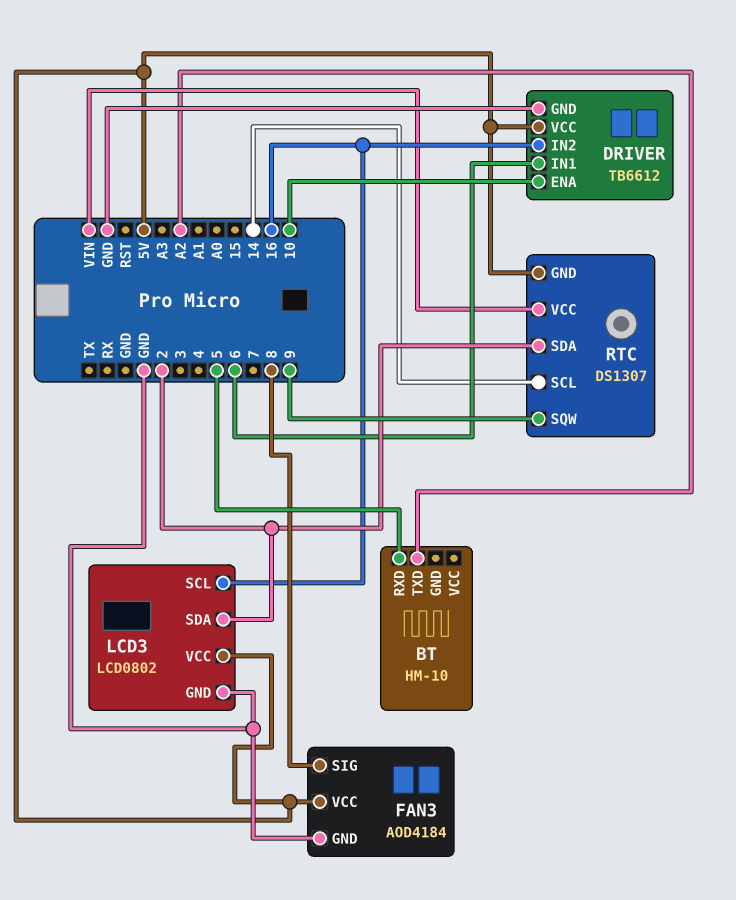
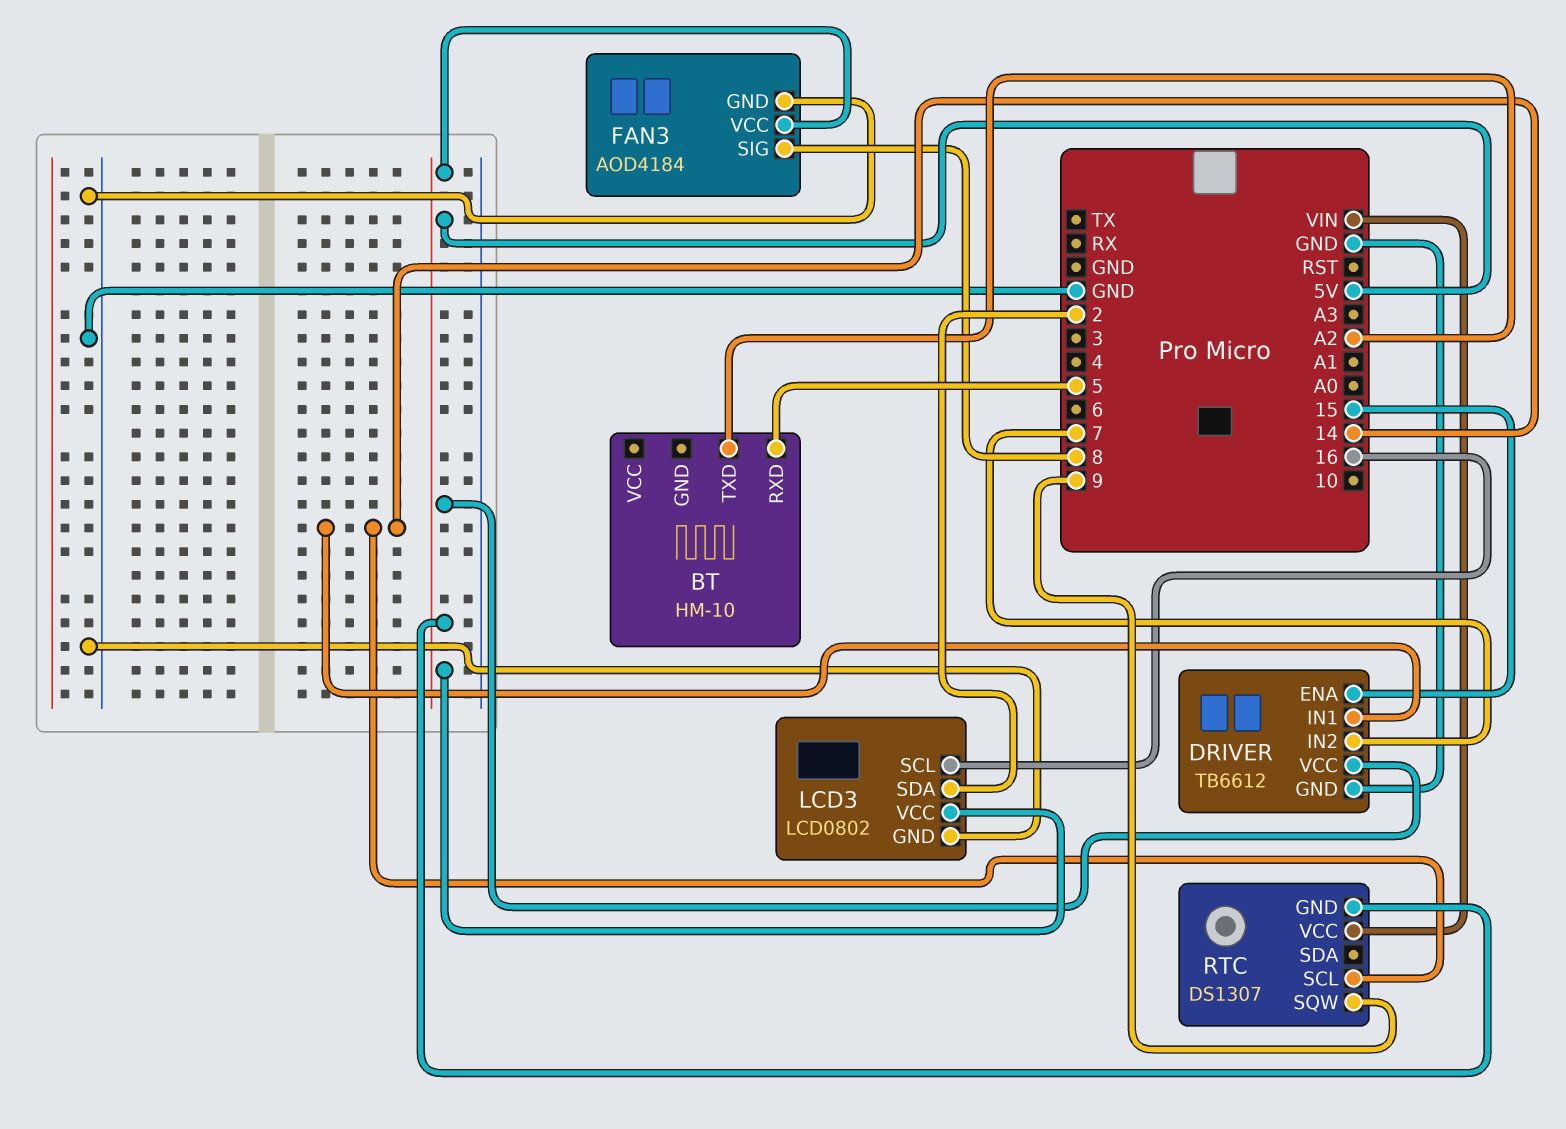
DRIVER pin ENA: 10 -> 15
DRIVER pin IN1: 6 -> 14
DRIVER pin IN2: 16 -> 7
RTC pin SDA: 2 -> none

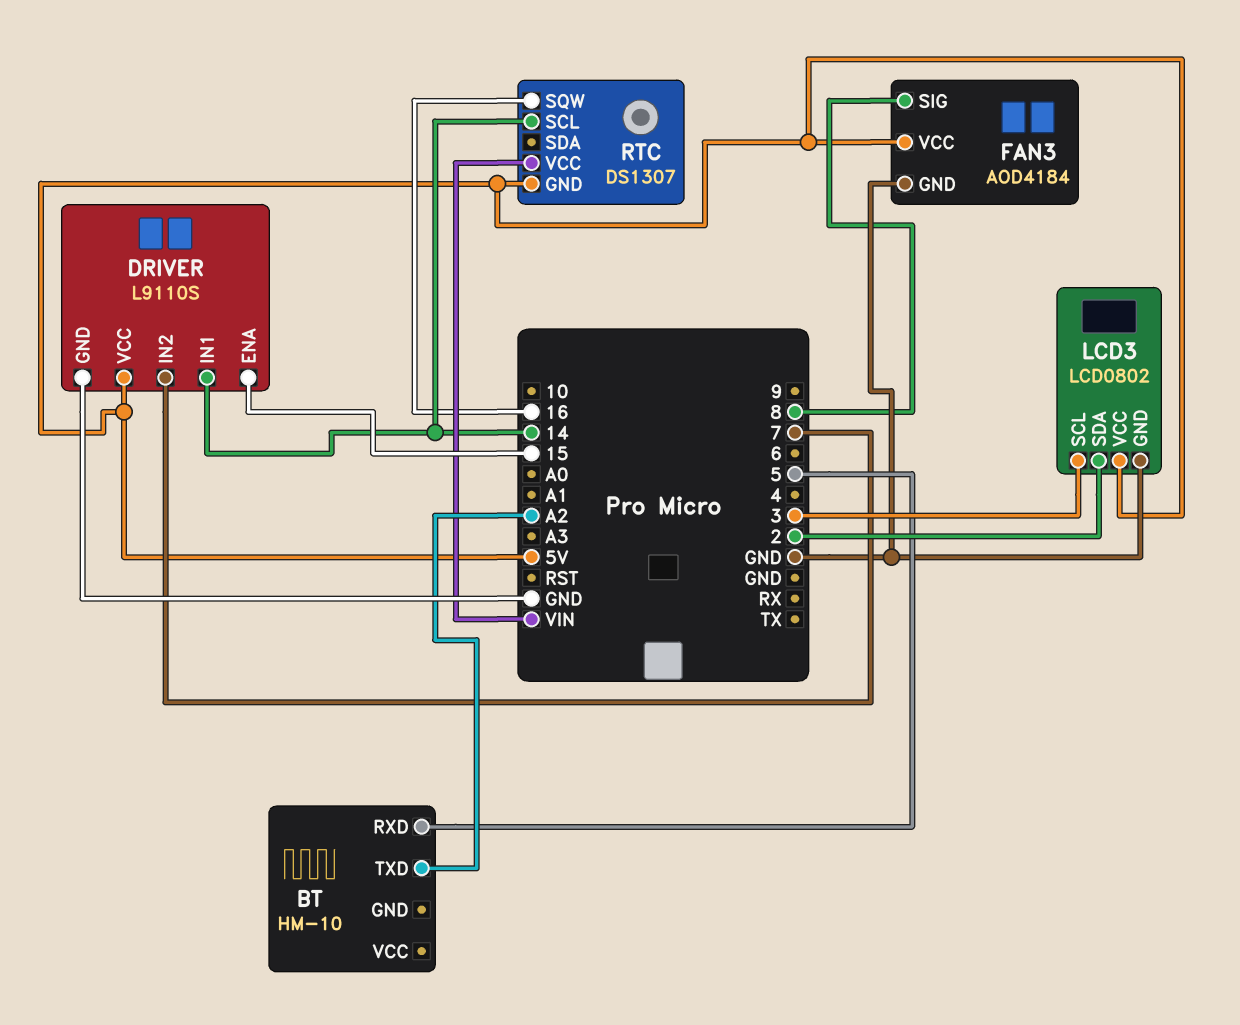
DRIVER: TB6612 -> L9110S
LCD3 pin SCL: 16 -> 3
RTC pin SQW: 9 -> 16

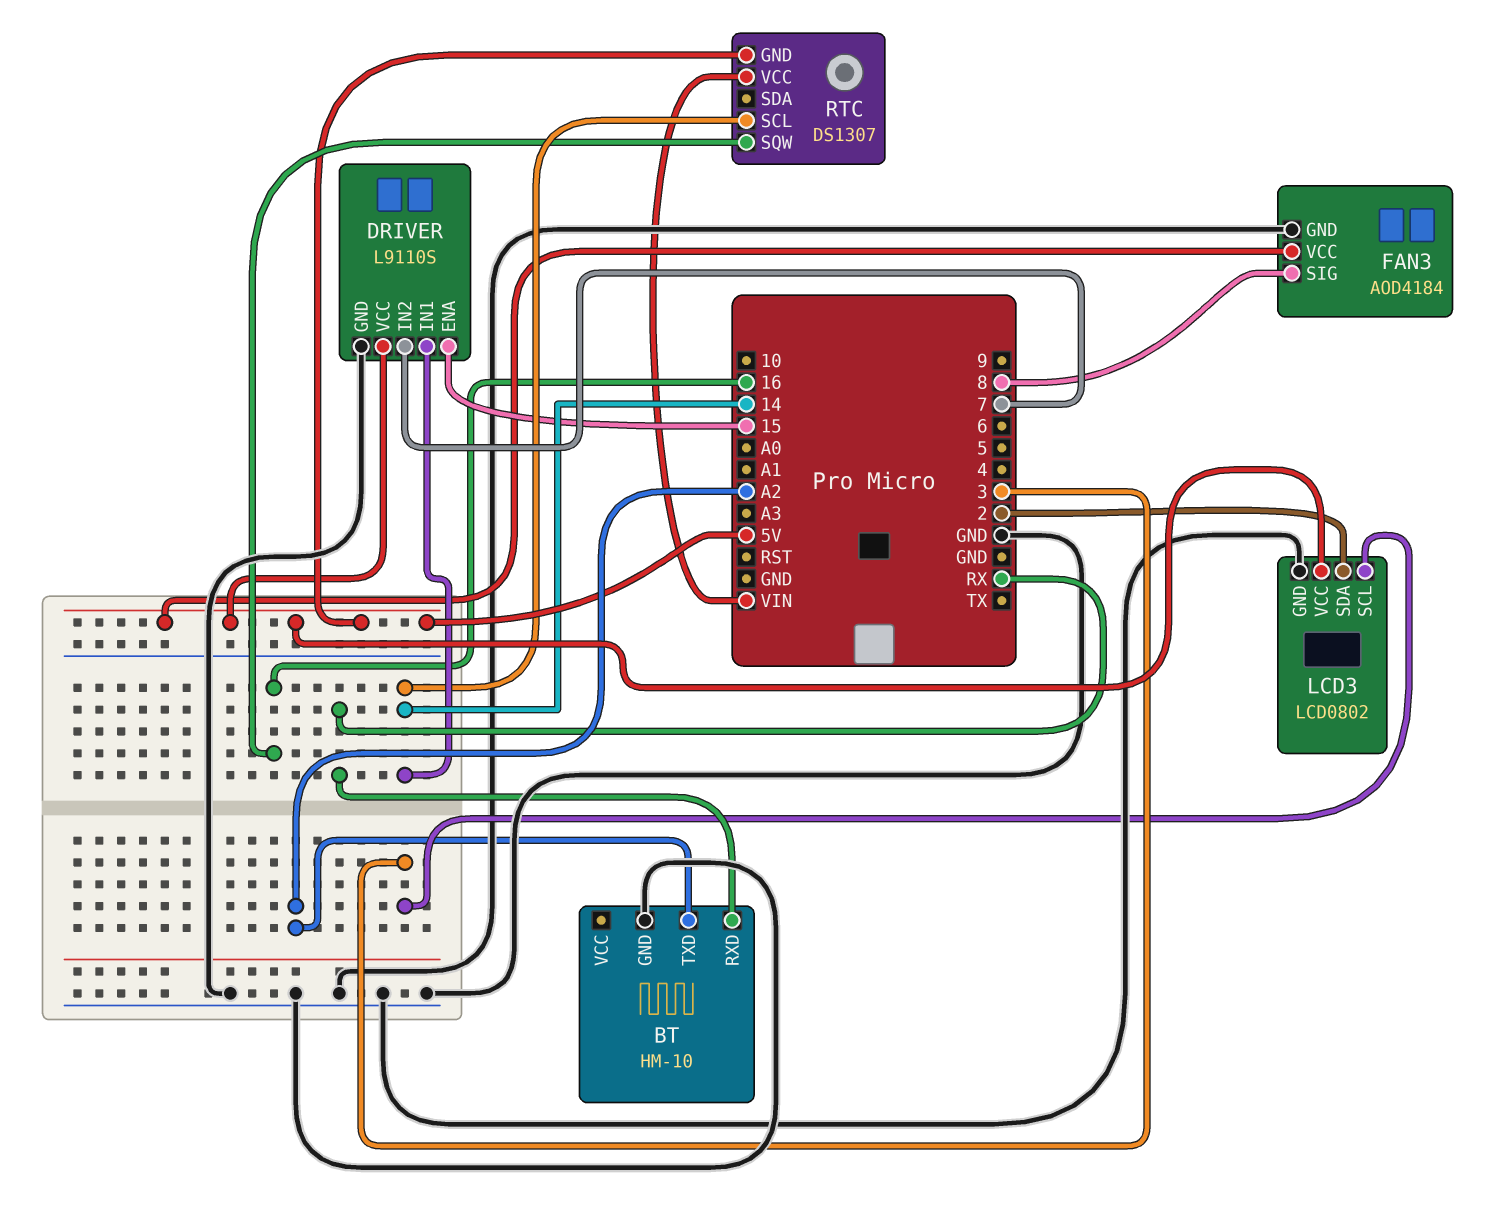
BT pin GND: none -> GND
BT pin RXD: 5 -> RX

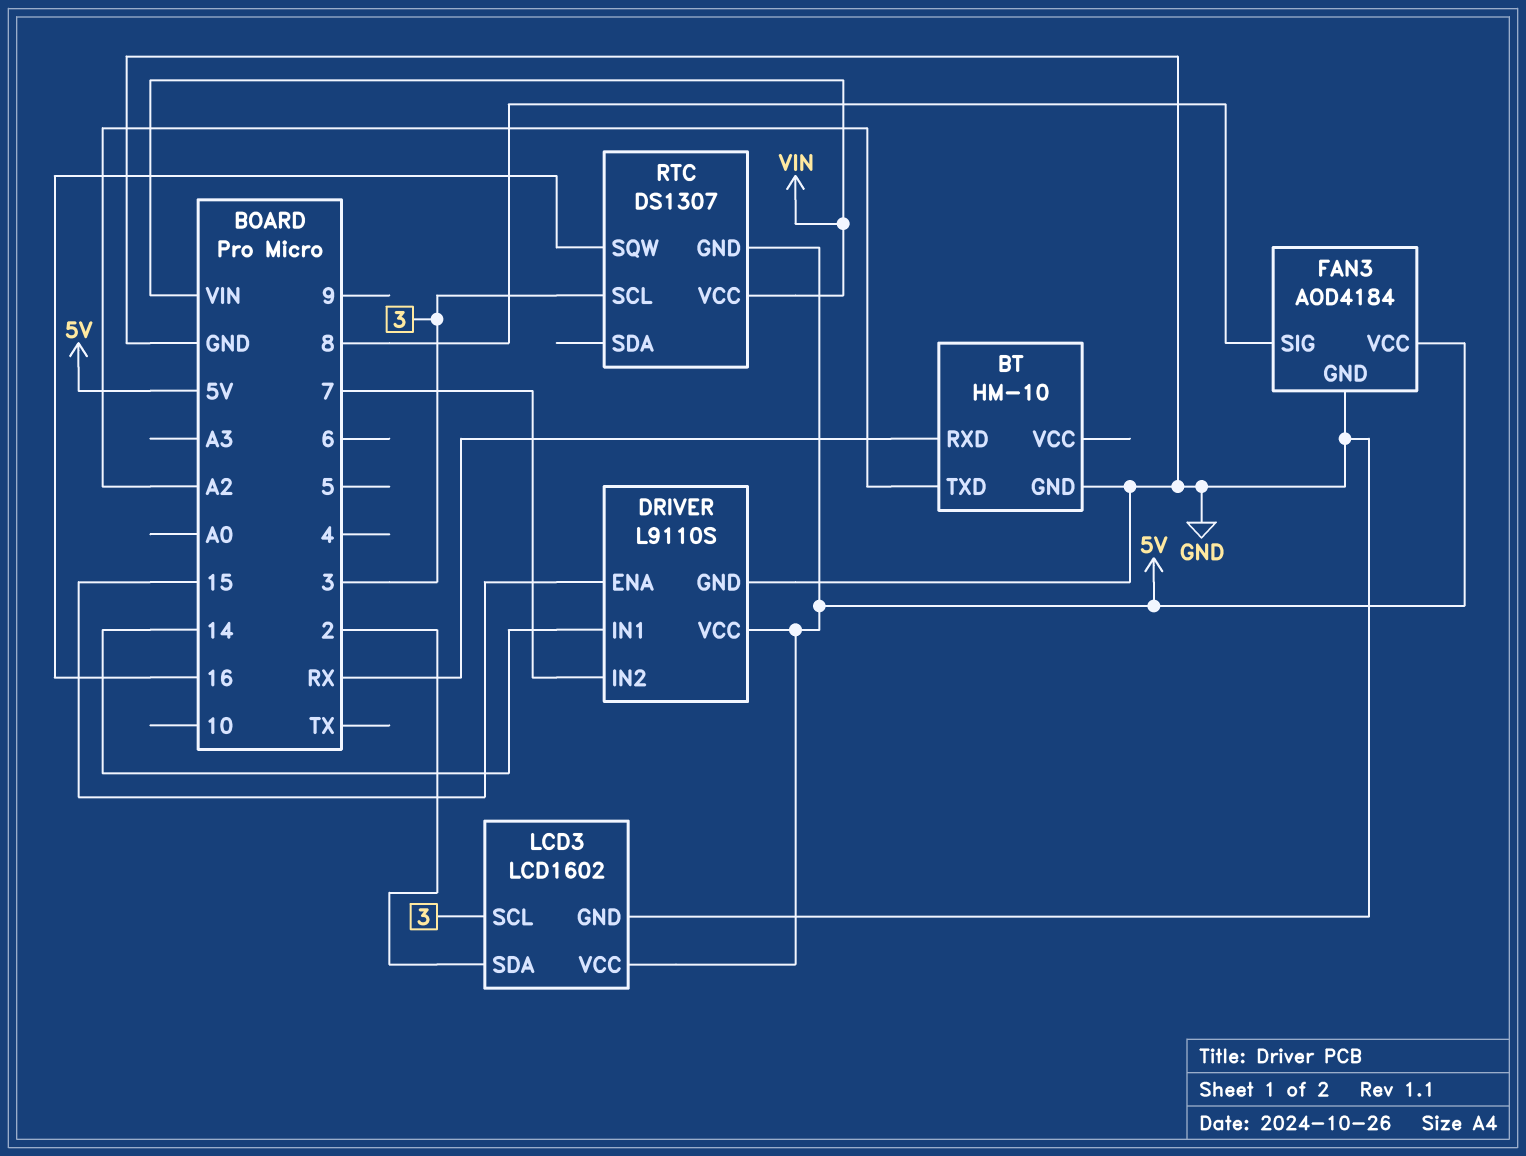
LCD3: LCD0802 -> LCD1602
RTC pin SCL: 14 -> 3

